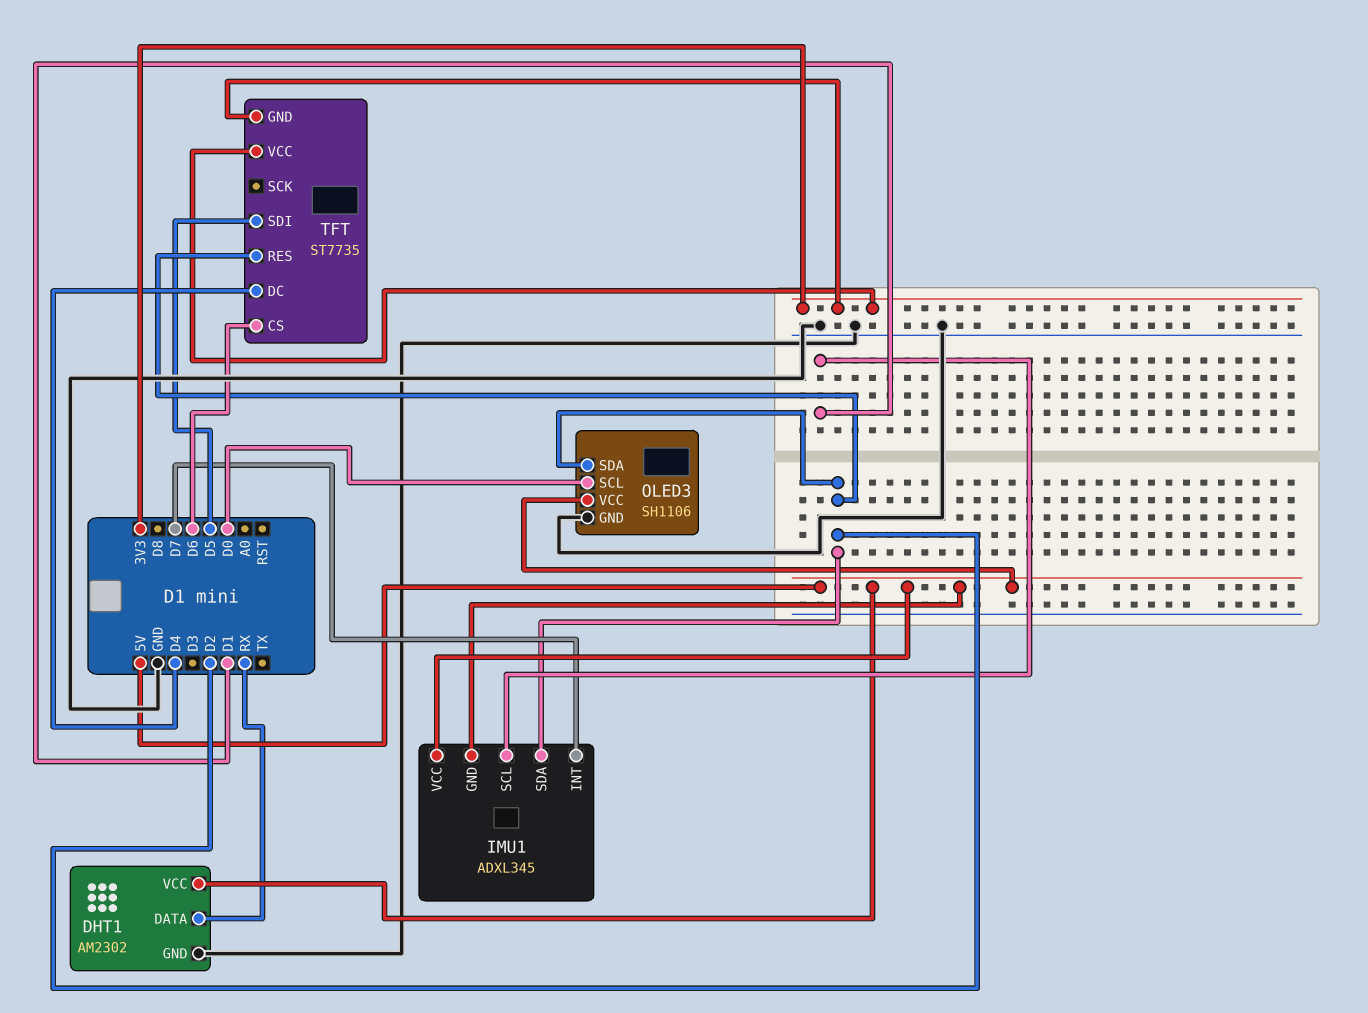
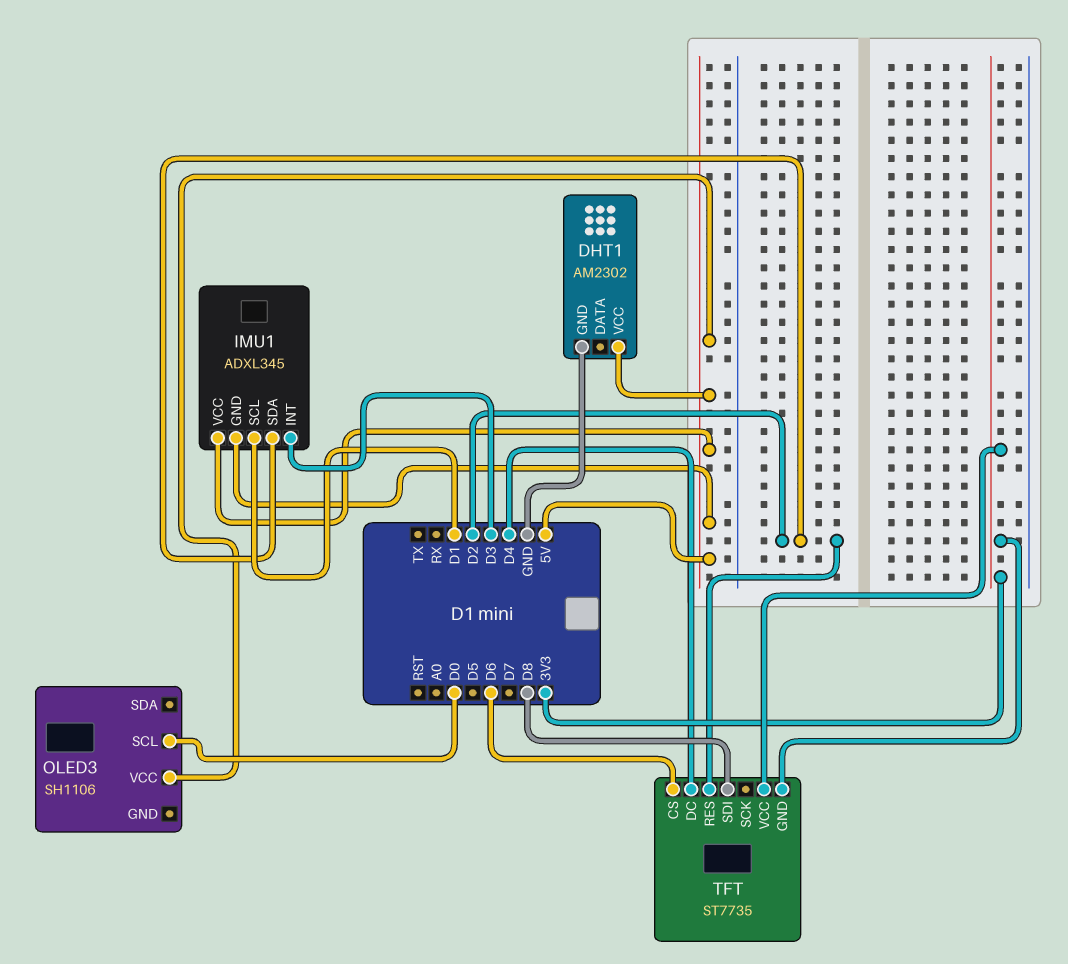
DHT1 pin DATA: RX -> none
IMU1 pin INT: D7 -> D3
OLED3 pin GND: GND -> none
OLED3 pin SDA: D2 -> none
TFT pin SDI: D5 -> D8

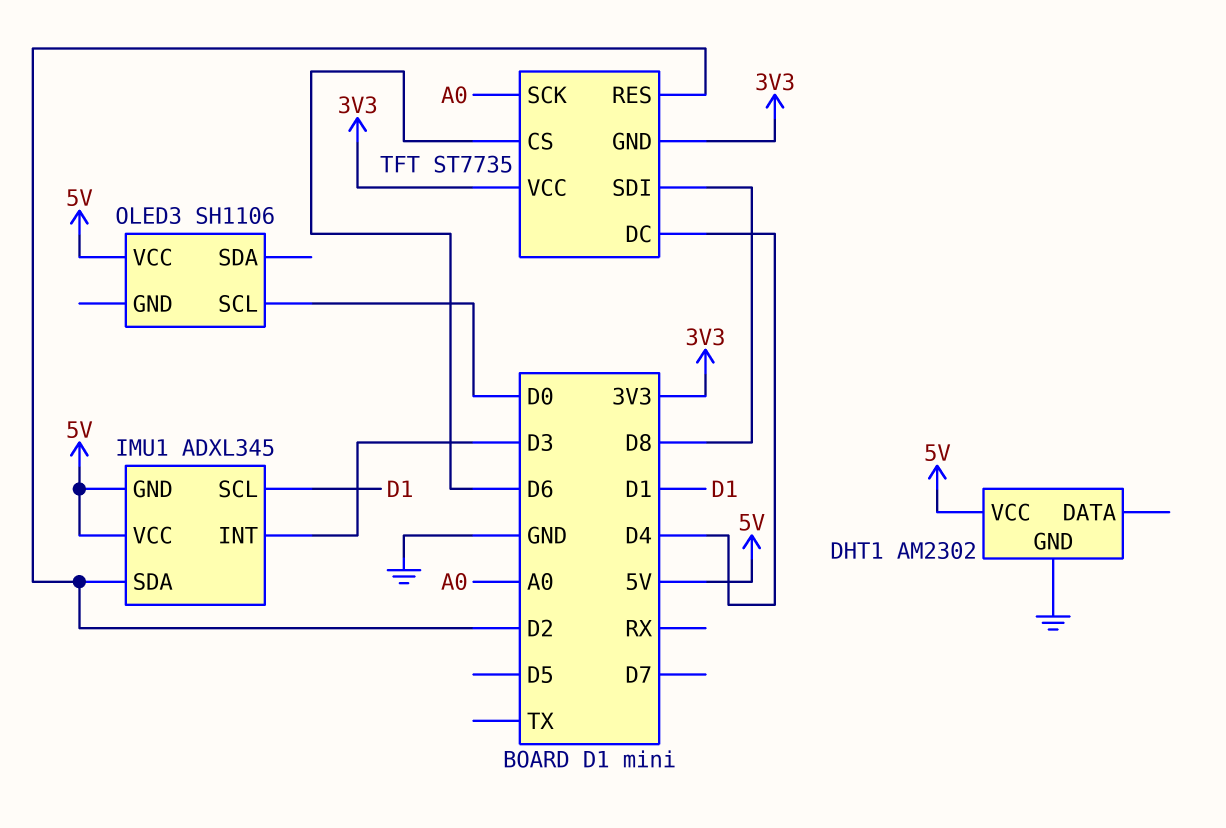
TFT pin SCK: none -> A0

